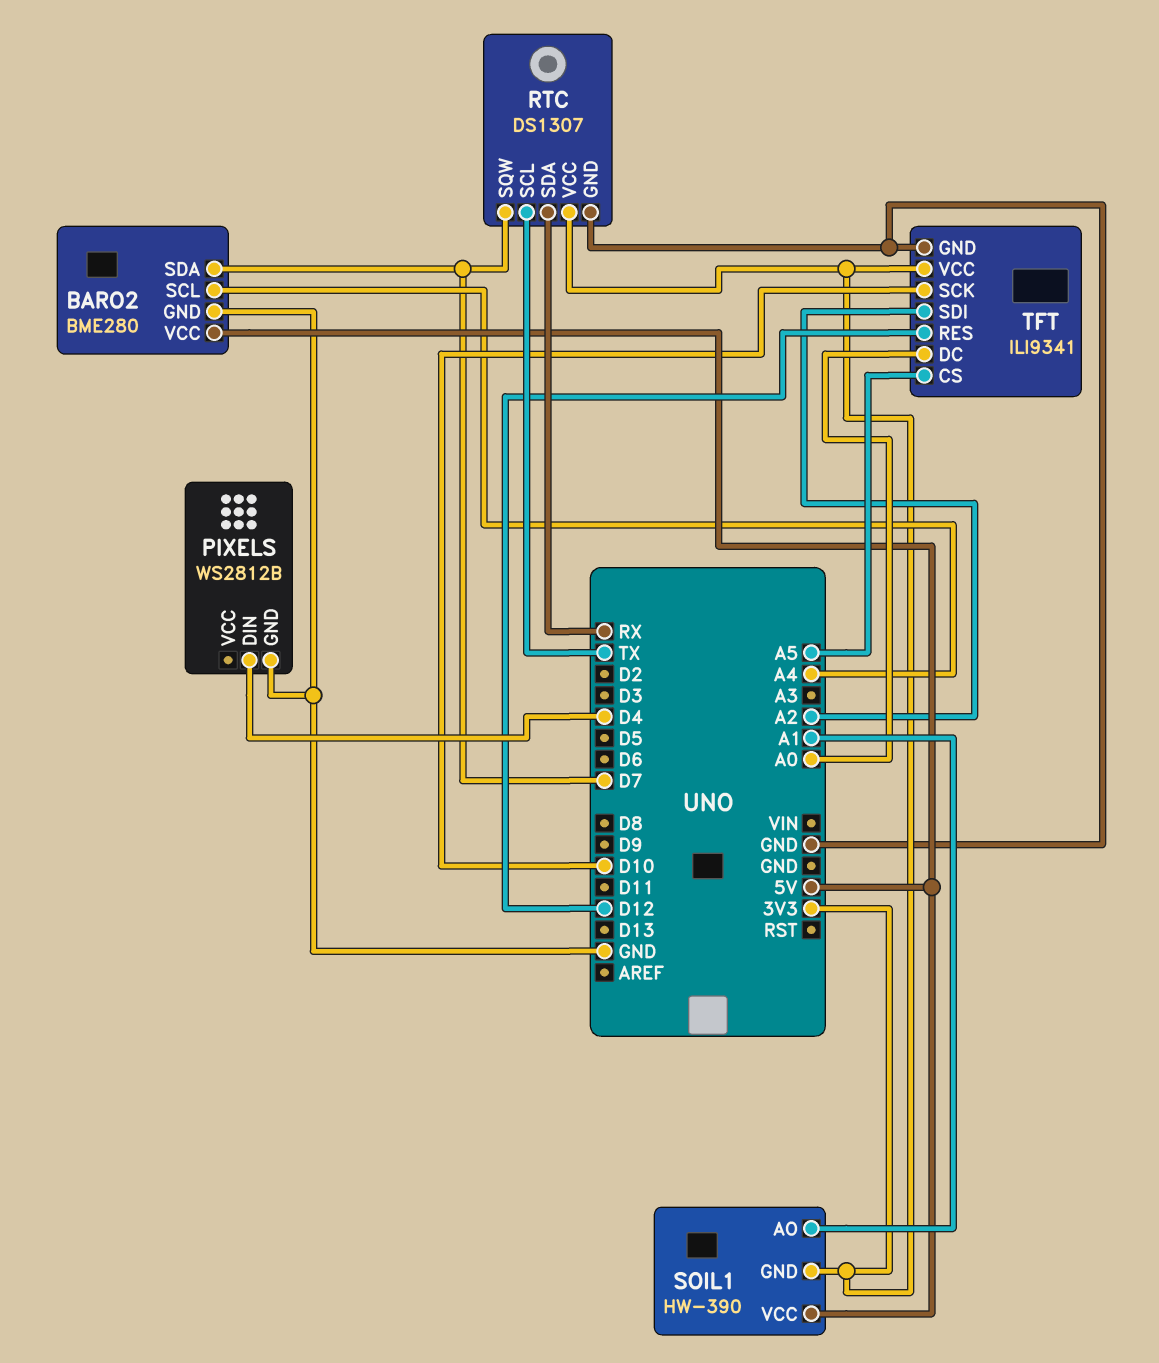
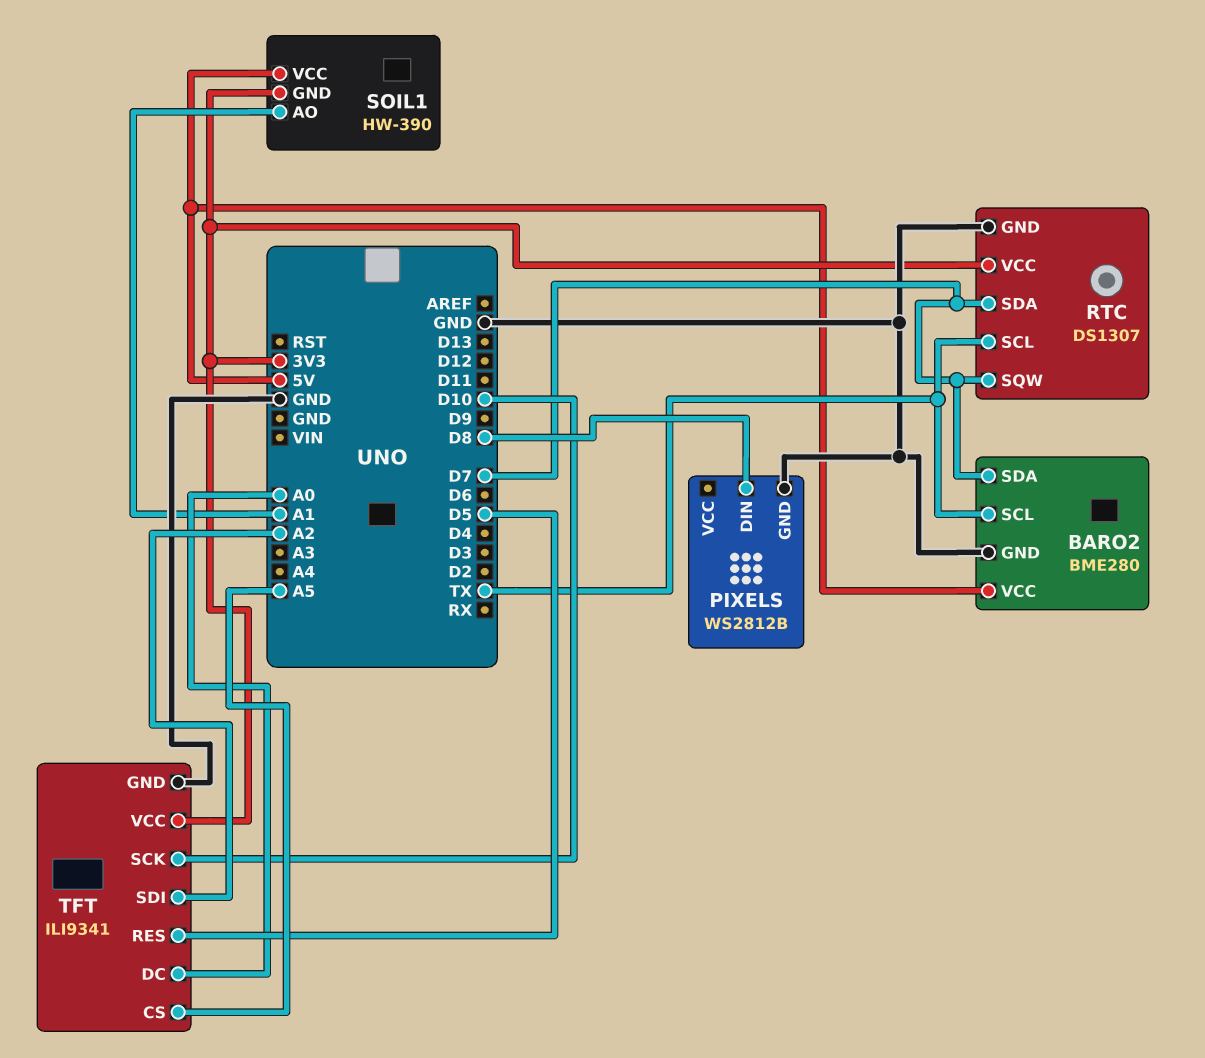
BARO2 pin SCL: A4 -> TX
PIXELS pin DIN: D4 -> D8
RTC pin SDA: RX -> D7
TFT pin RES: D12 -> D5

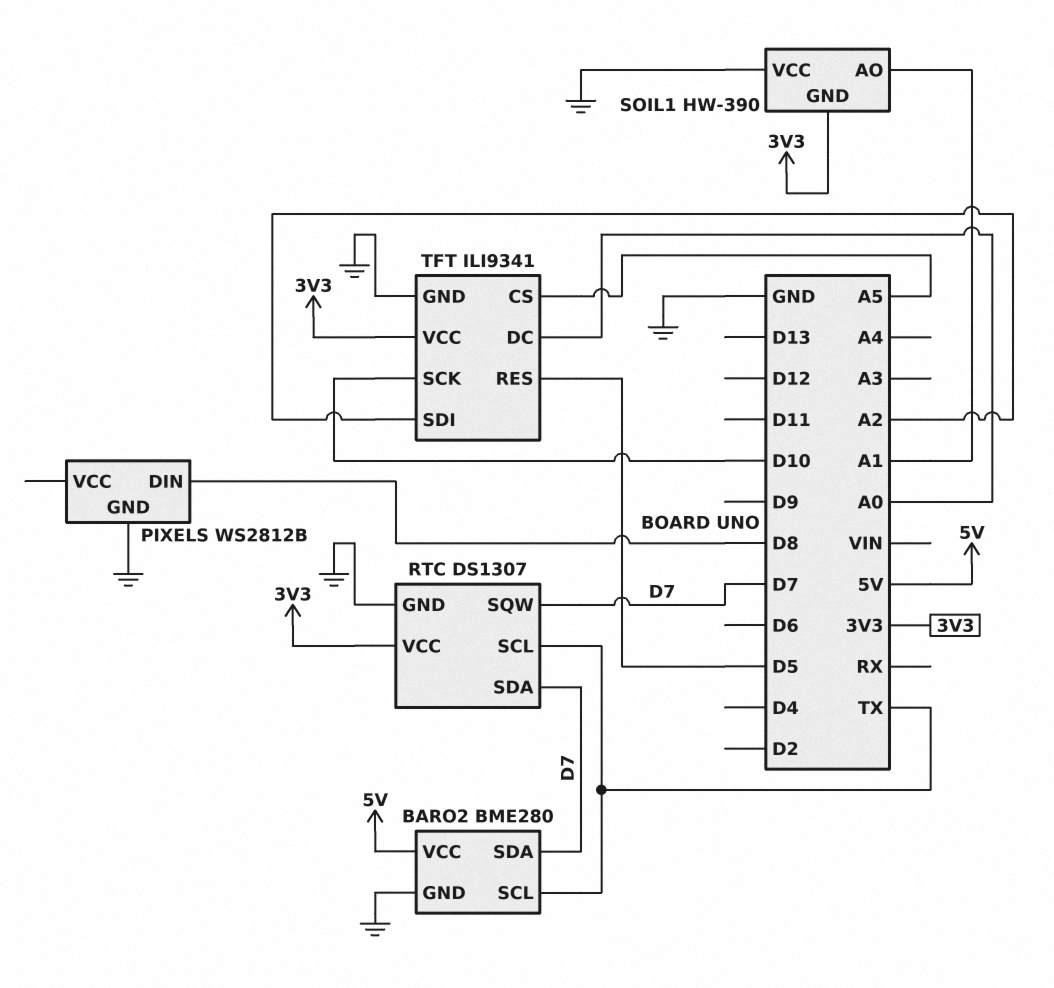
SOIL1 pin VCC: 5V -> GND

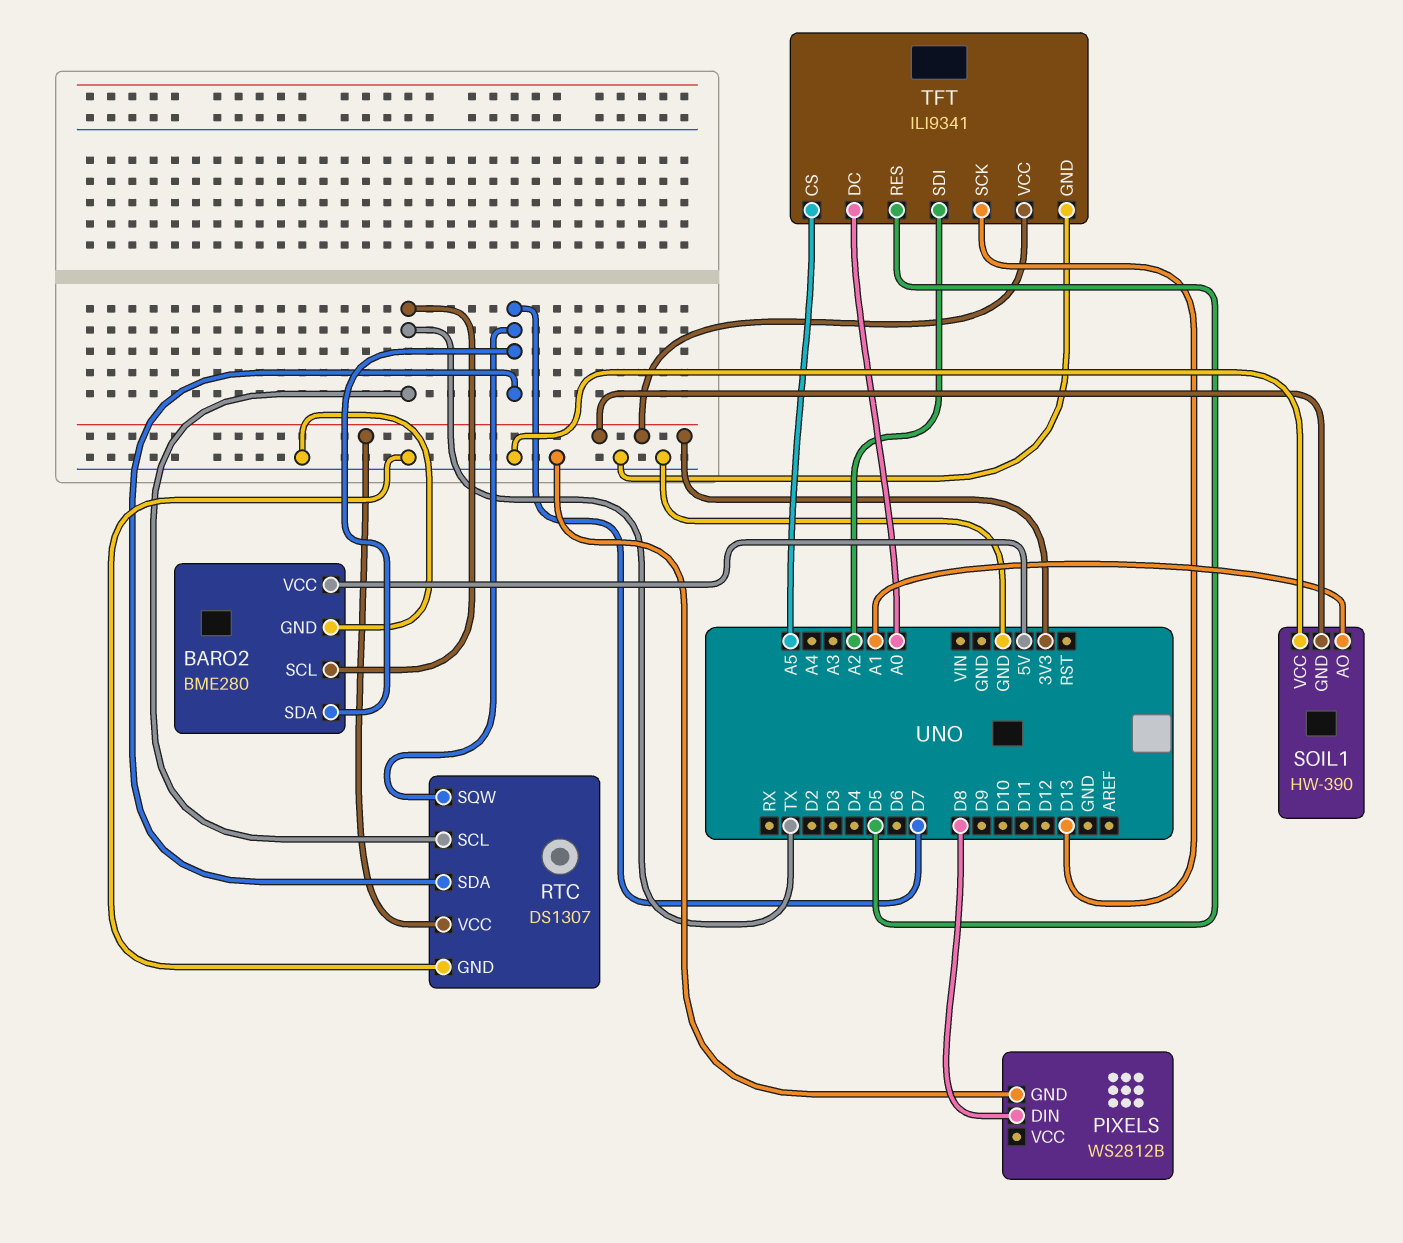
TFT pin SCK: D10 -> D13

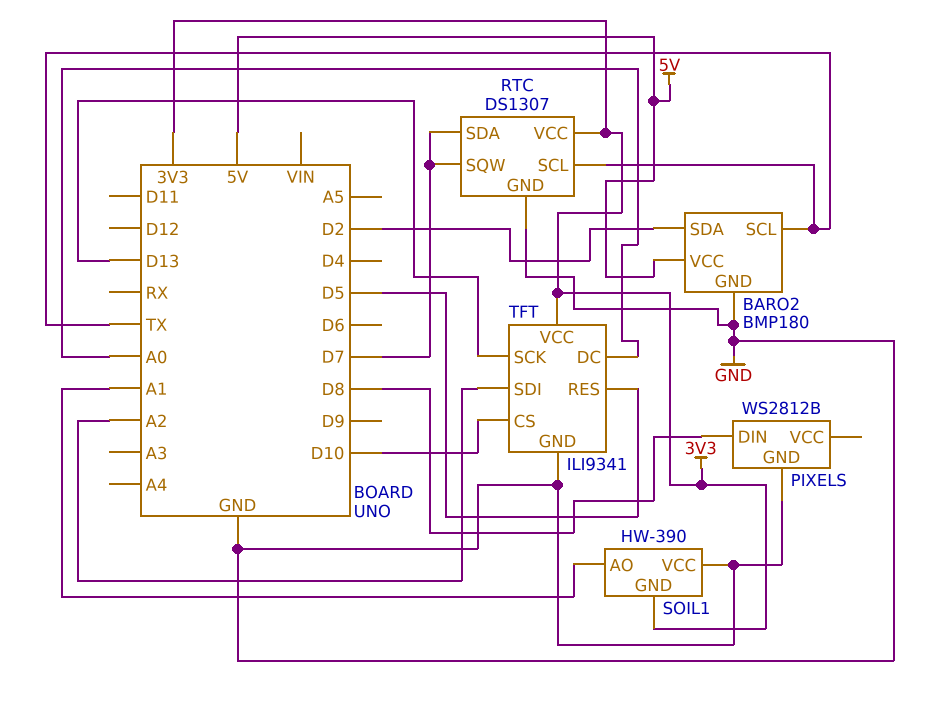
BARO2: BME280 -> BMP180
BARO2 pin SDA: D7 -> D2
TFT pin CS: A5 -> D10

